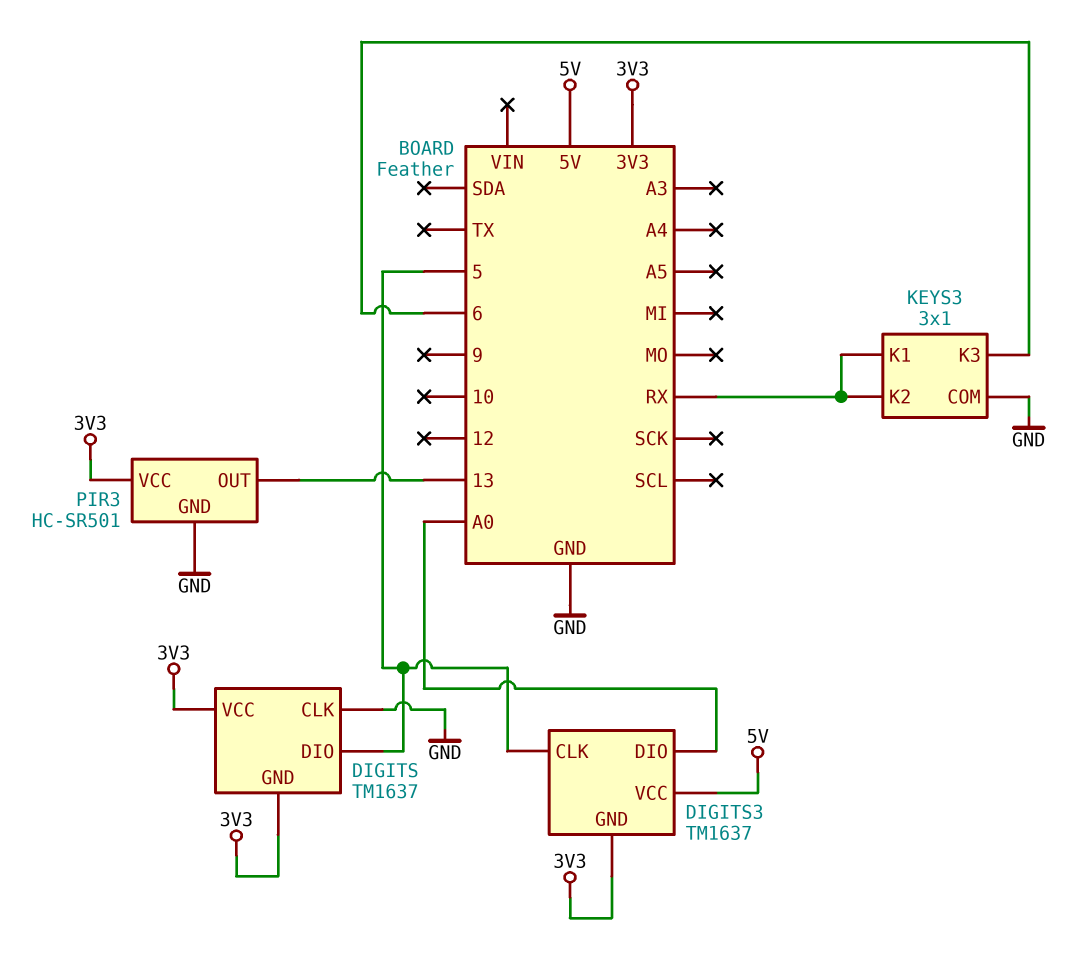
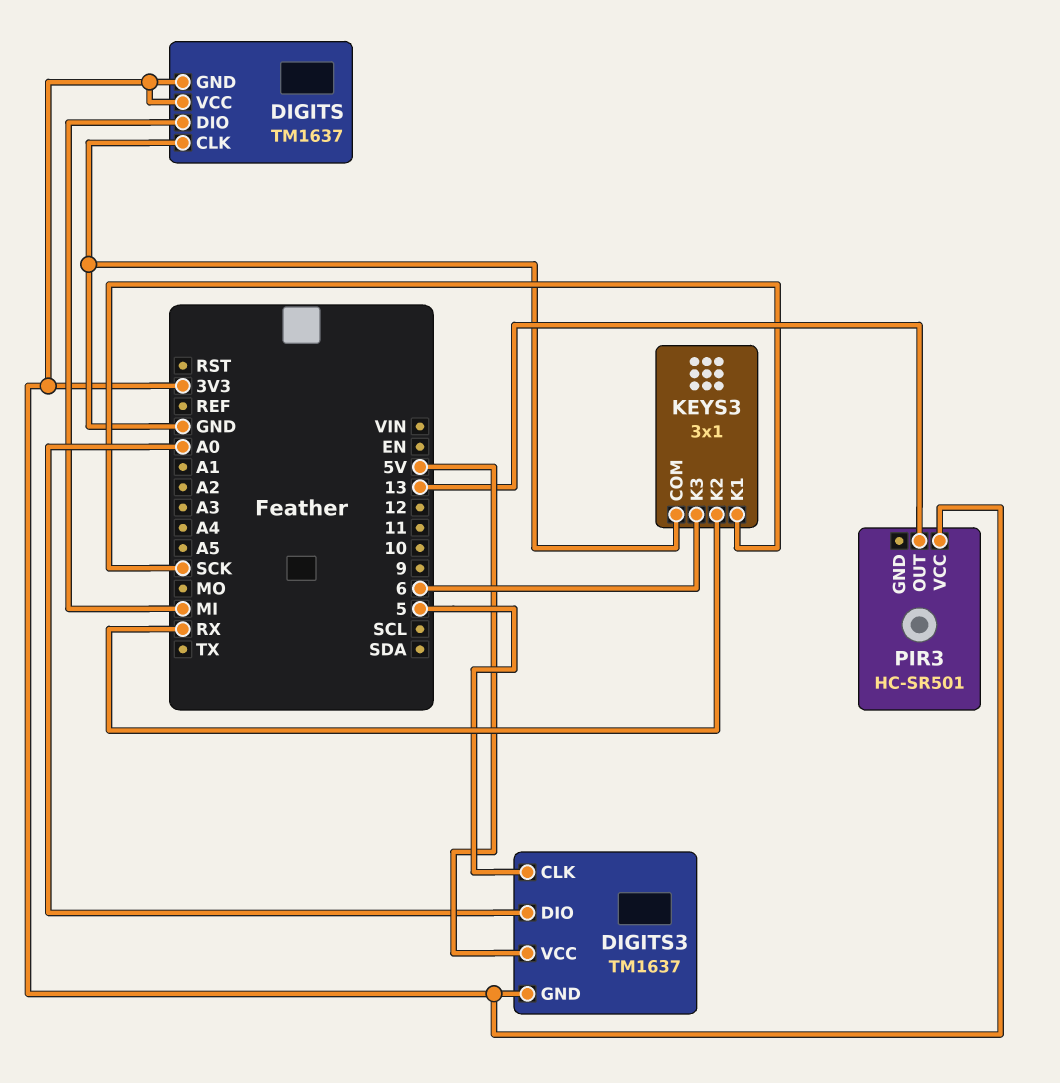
DIGITS pin DIO: 5 -> MI
KEYS3 pin K1: RX -> SCK
PIR3 pin GND: GND -> none

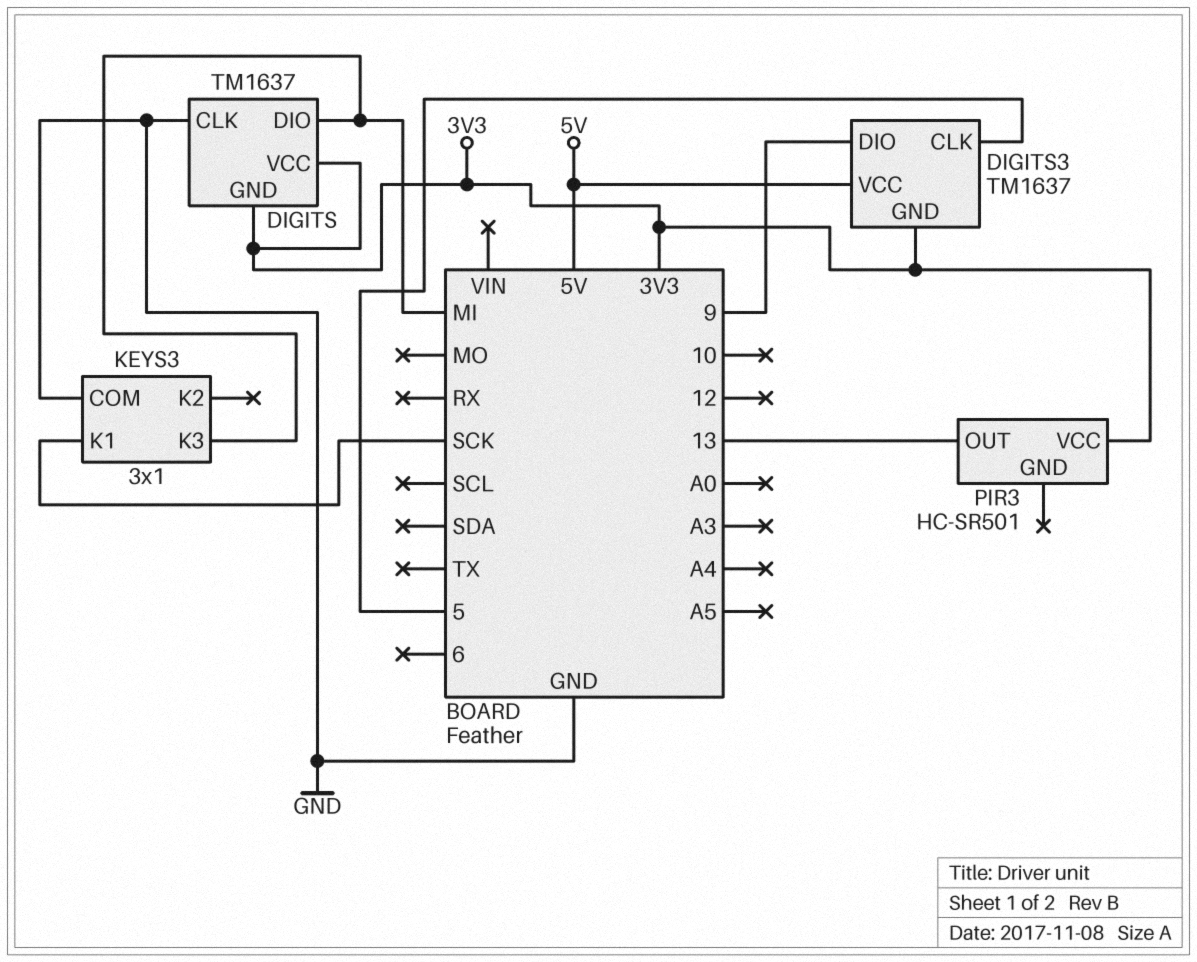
DIGITS3 pin DIO: A0 -> 9
KEYS3 pin K2: RX -> none
KEYS3 pin K3: 6 -> MI

